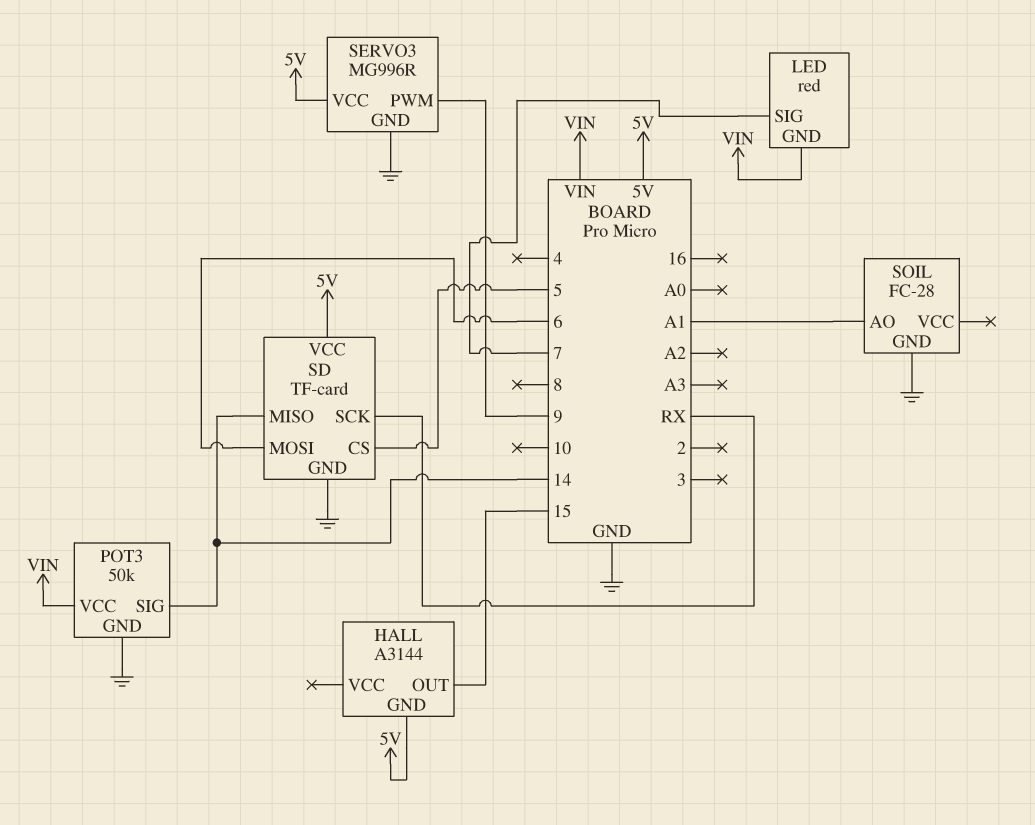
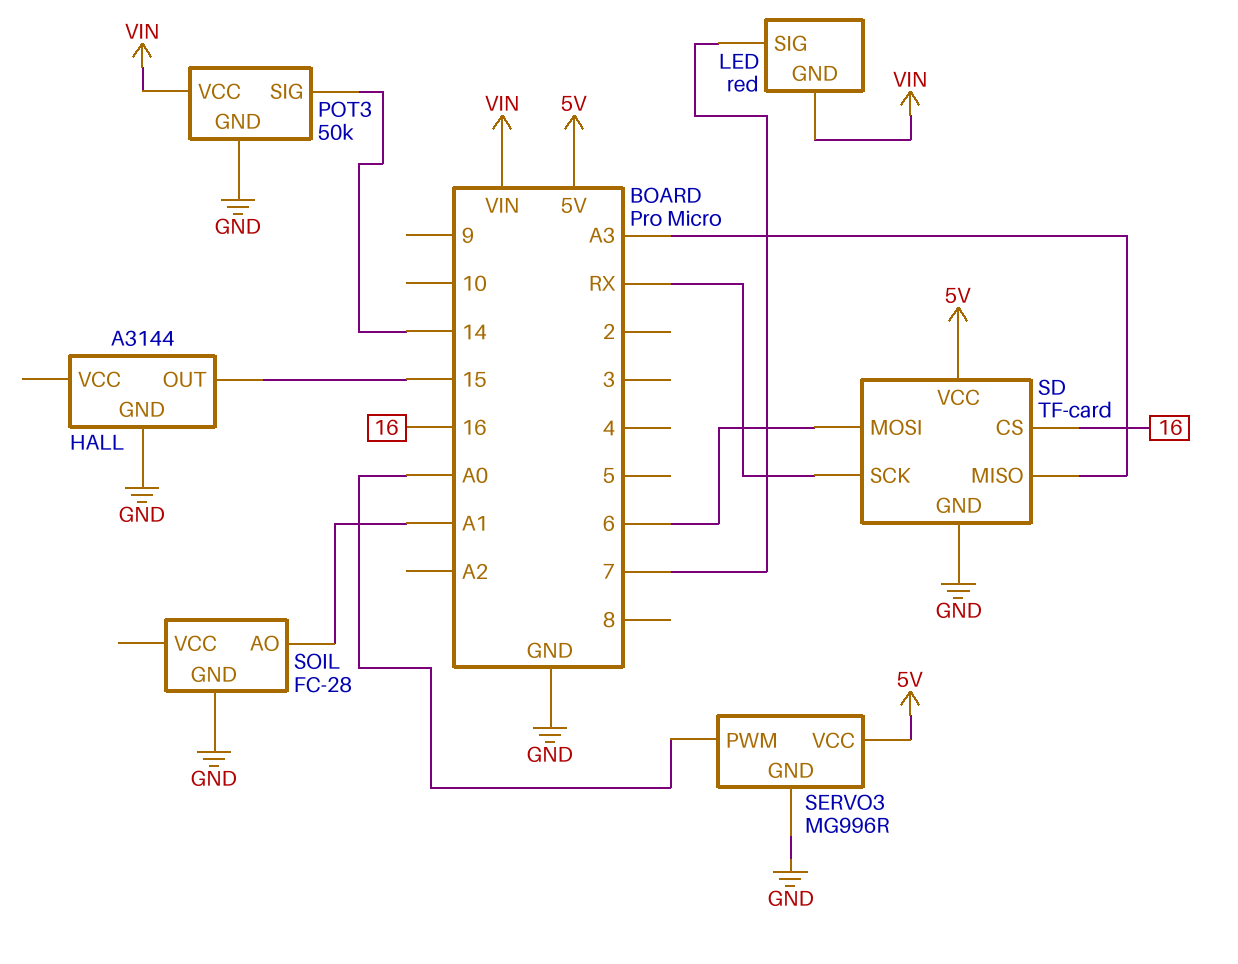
HALL pin GND: 5V -> GND
SD pin CS: 5 -> 16
SD pin MISO: 14 -> A3
SERVO3 pin PWM: 9 -> A0

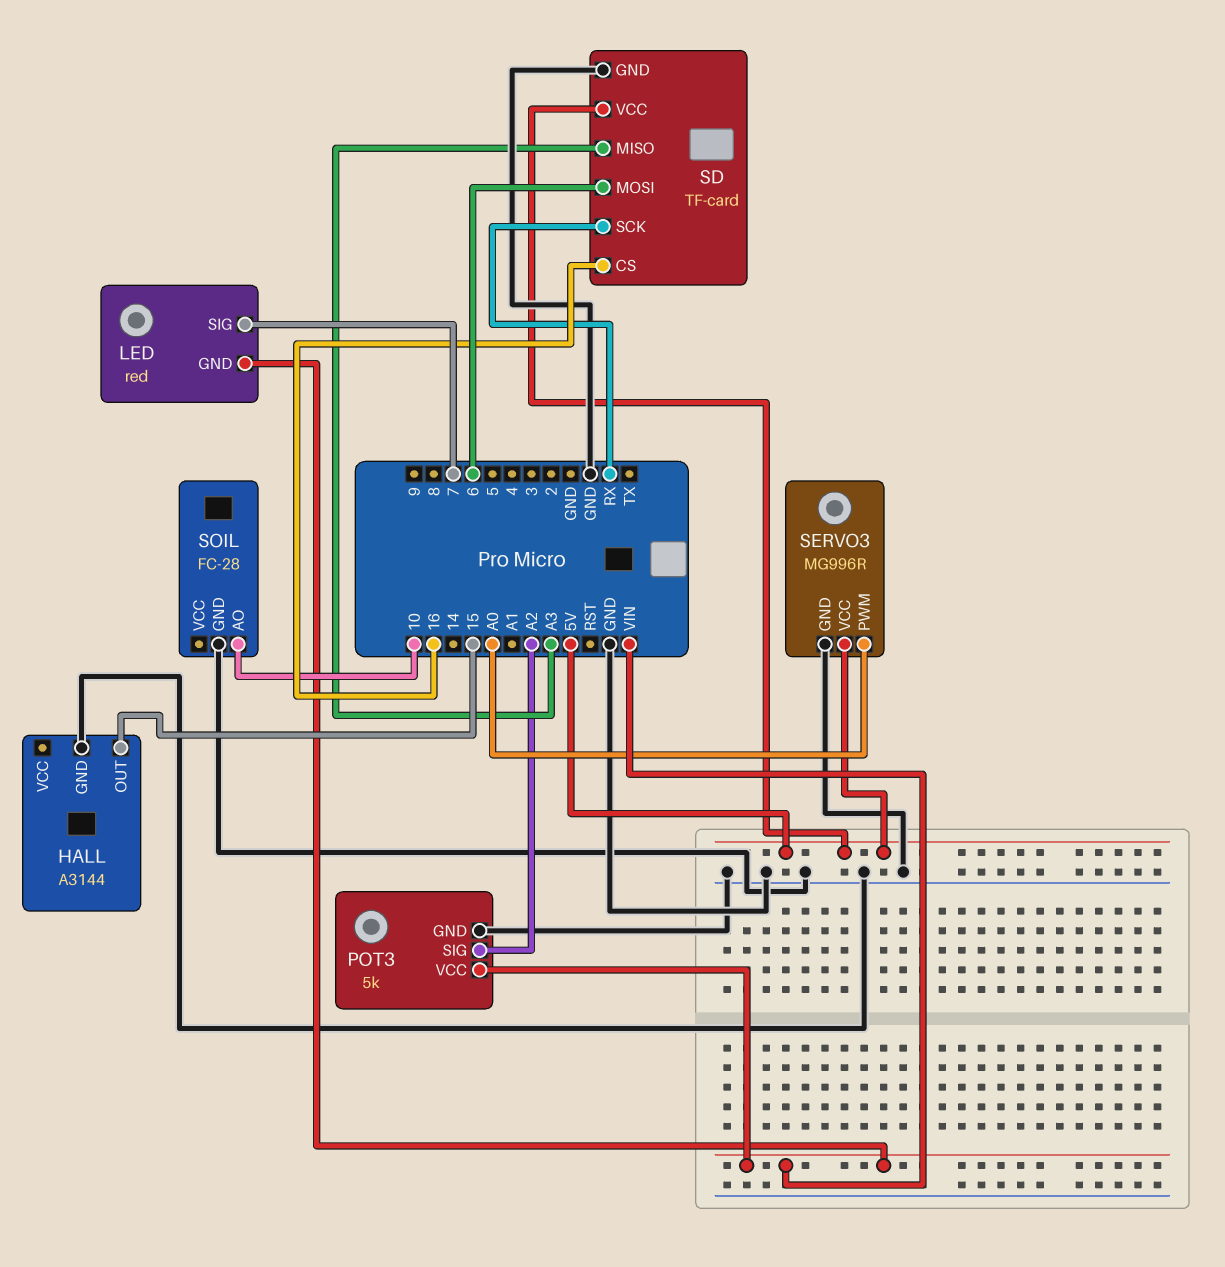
POT3: 50k -> 5k
POT3 pin SIG: 14 -> A2
SOIL pin AO: A1 -> 10

